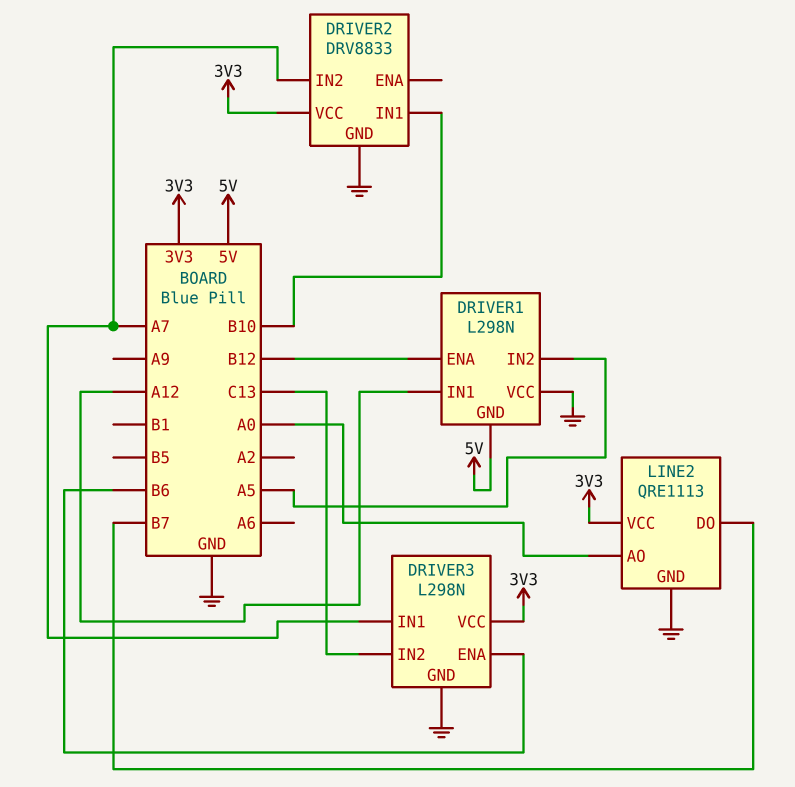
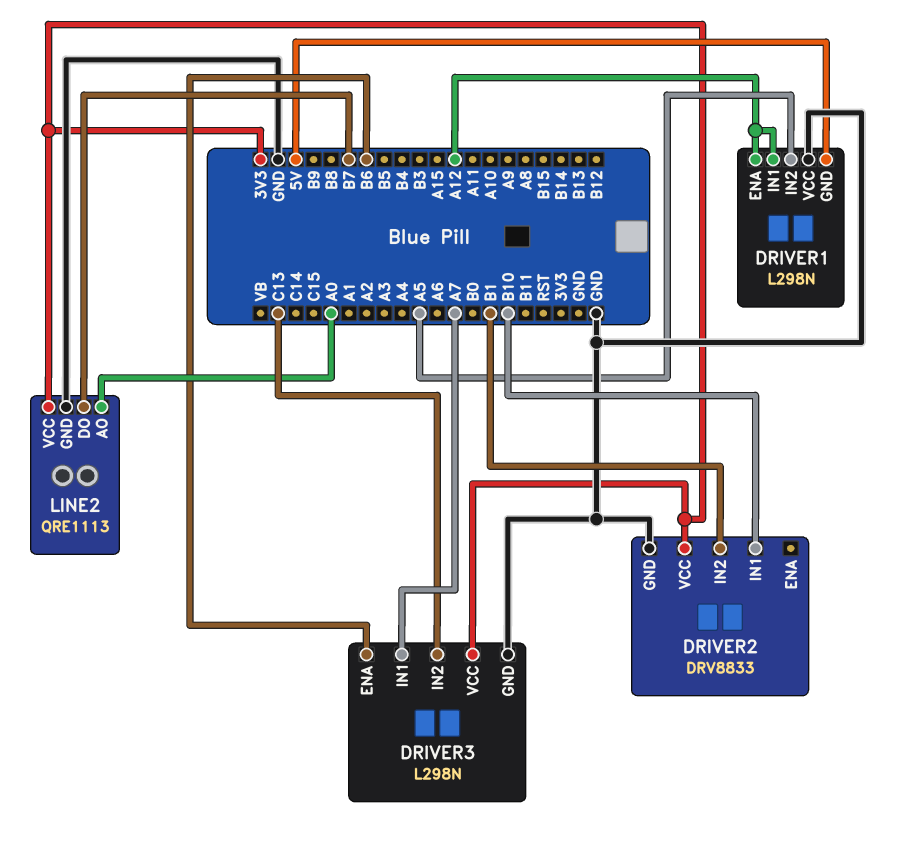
DRIVER1 pin ENA: B12 -> A12
DRIVER2 pin IN2: A7 -> B1

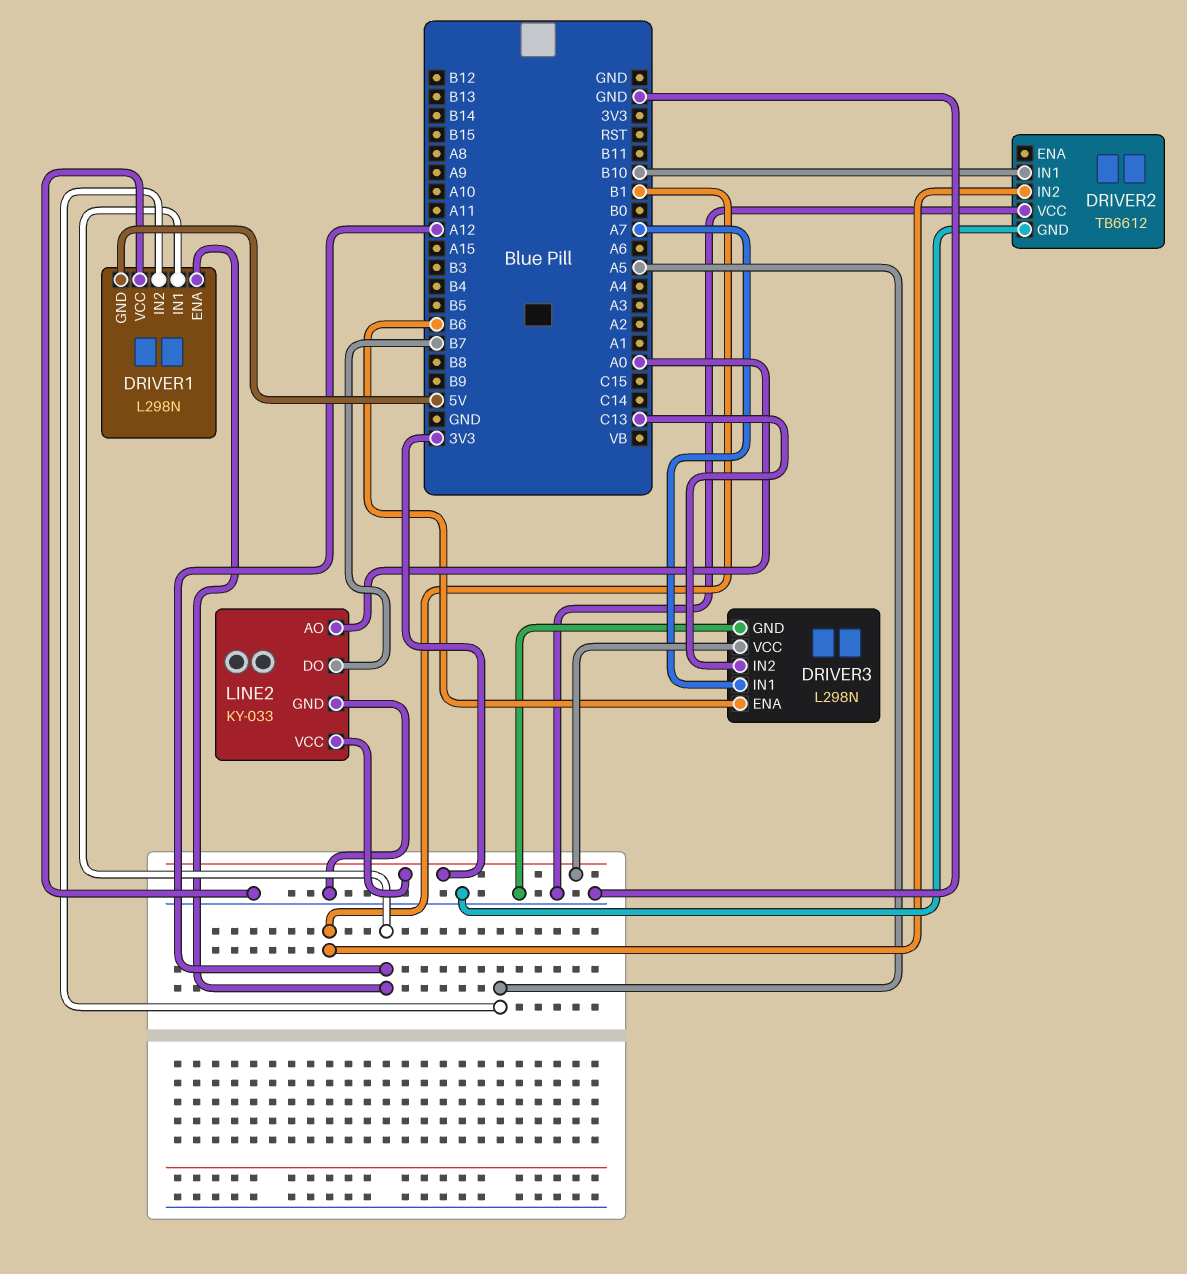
DRIVER2: DRV8833 -> TB6612
DRIVER2 pin VCC: 3V3 -> GND
LINE2: QRE1113 -> KY-033

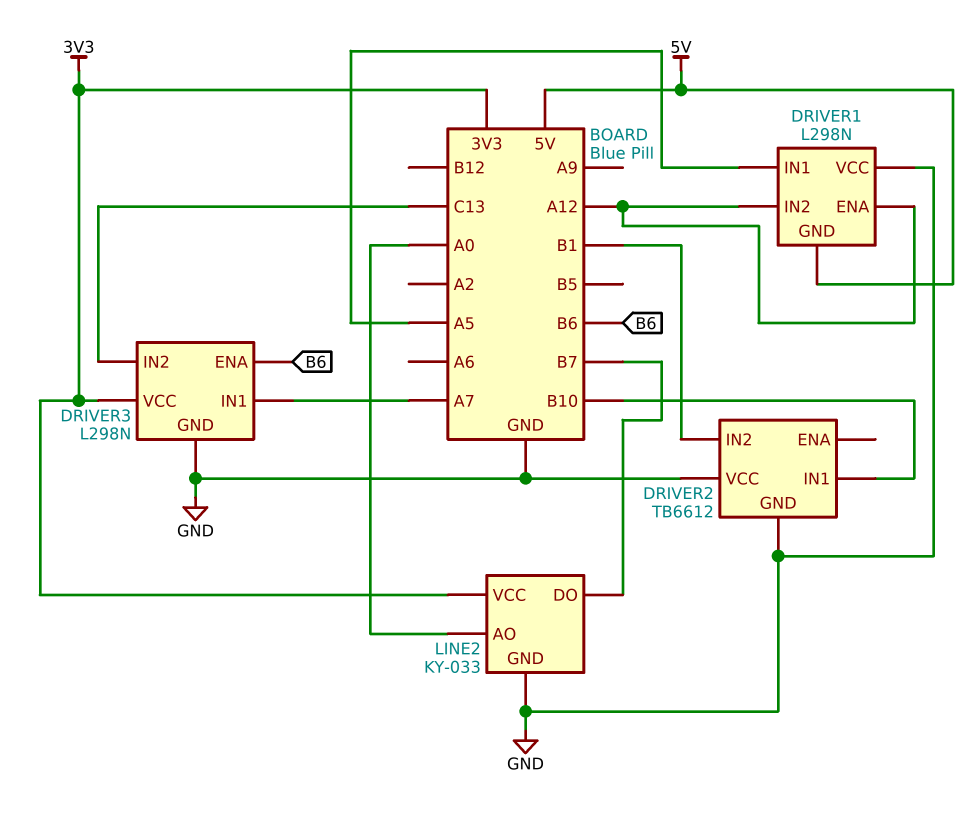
DRIVER1 pin IN1: A12 -> A5
DRIVER1 pin IN2: A5 -> A12

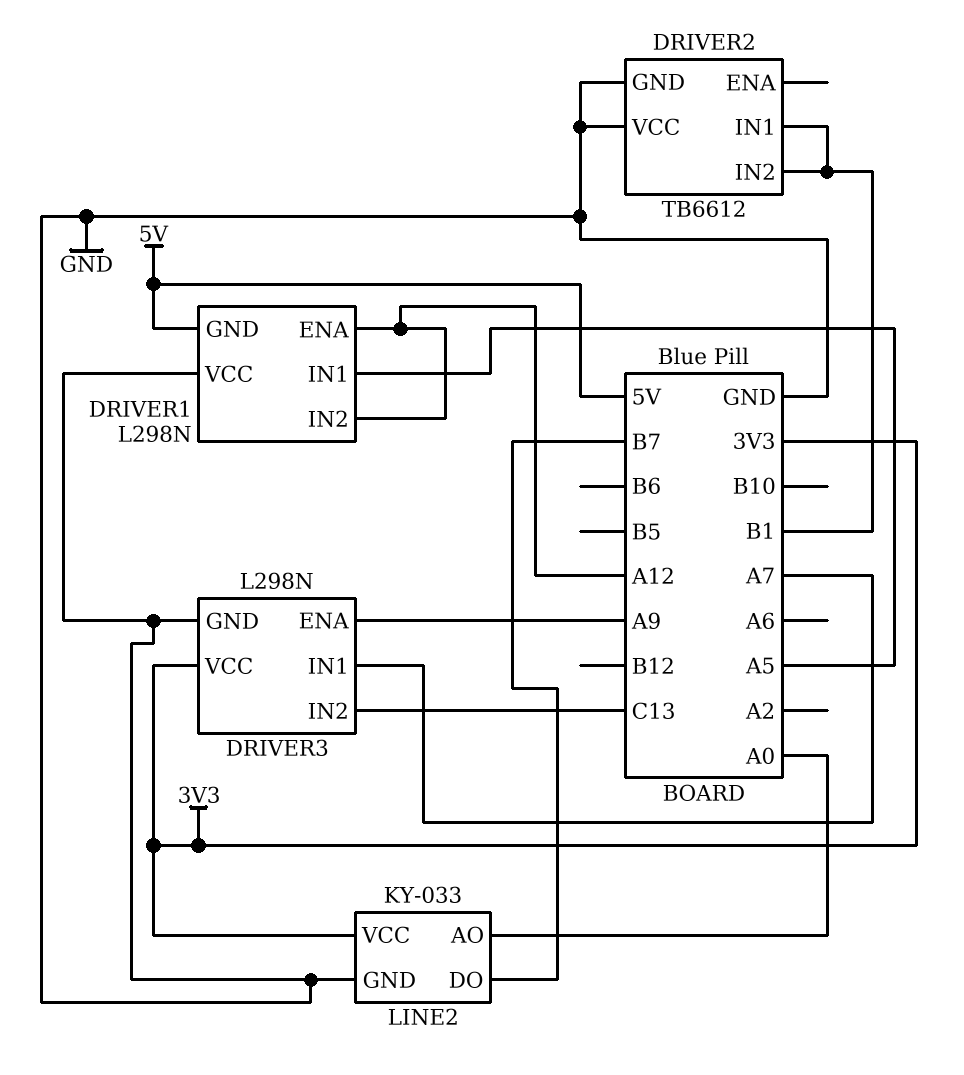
DRIVER2 pin IN1: B10 -> B1
DRIVER3 pin ENA: B6 -> A9

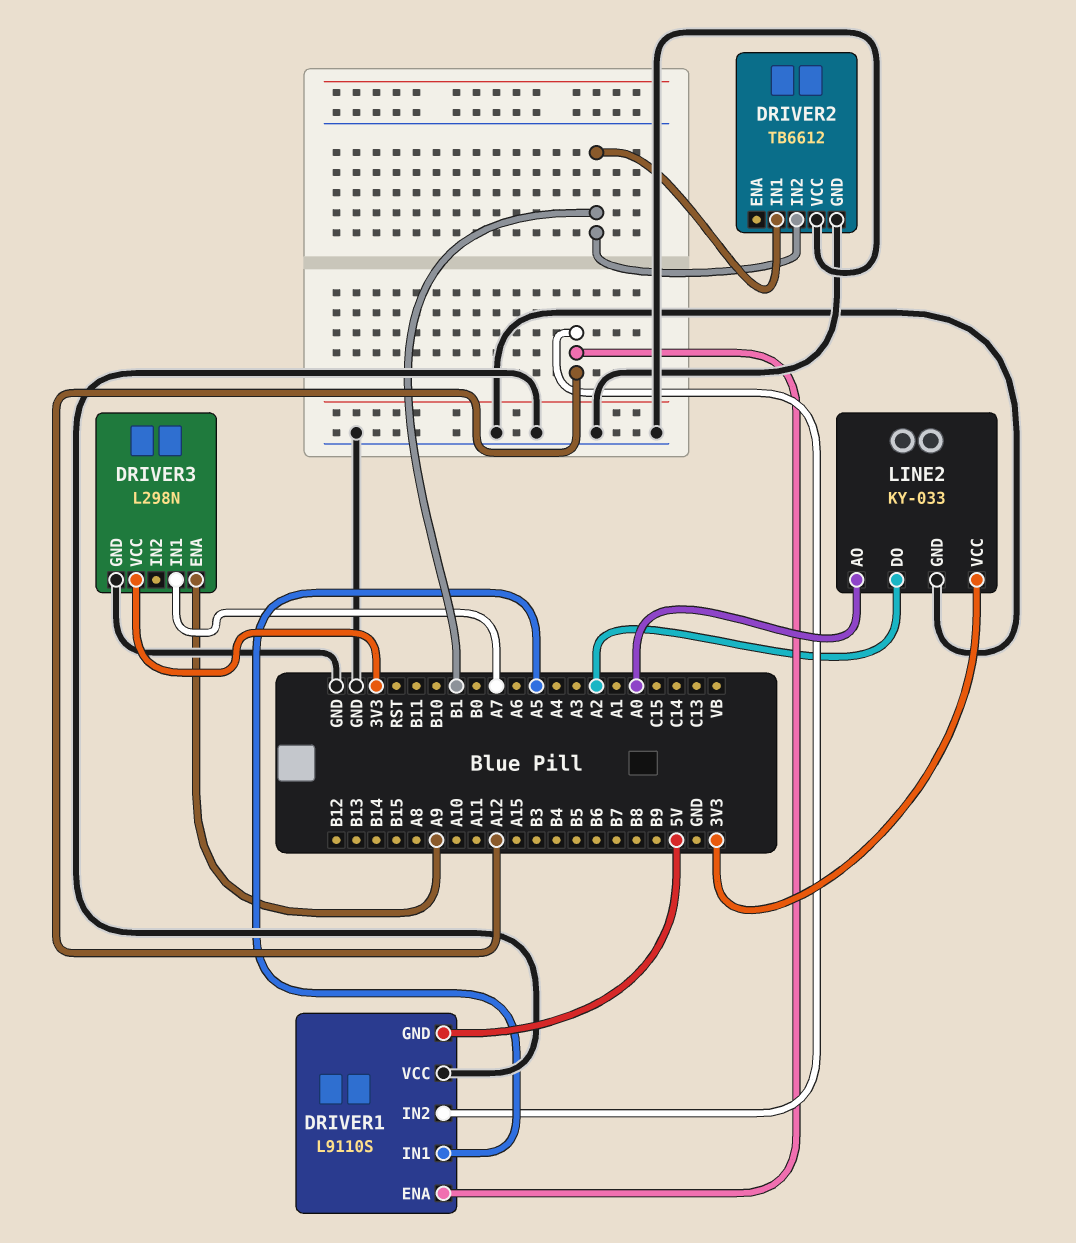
DRIVER1: L298N -> L9110S
DRIVER3 pin IN2: C13 -> none
LINE2 pin DO: B7 -> A2

